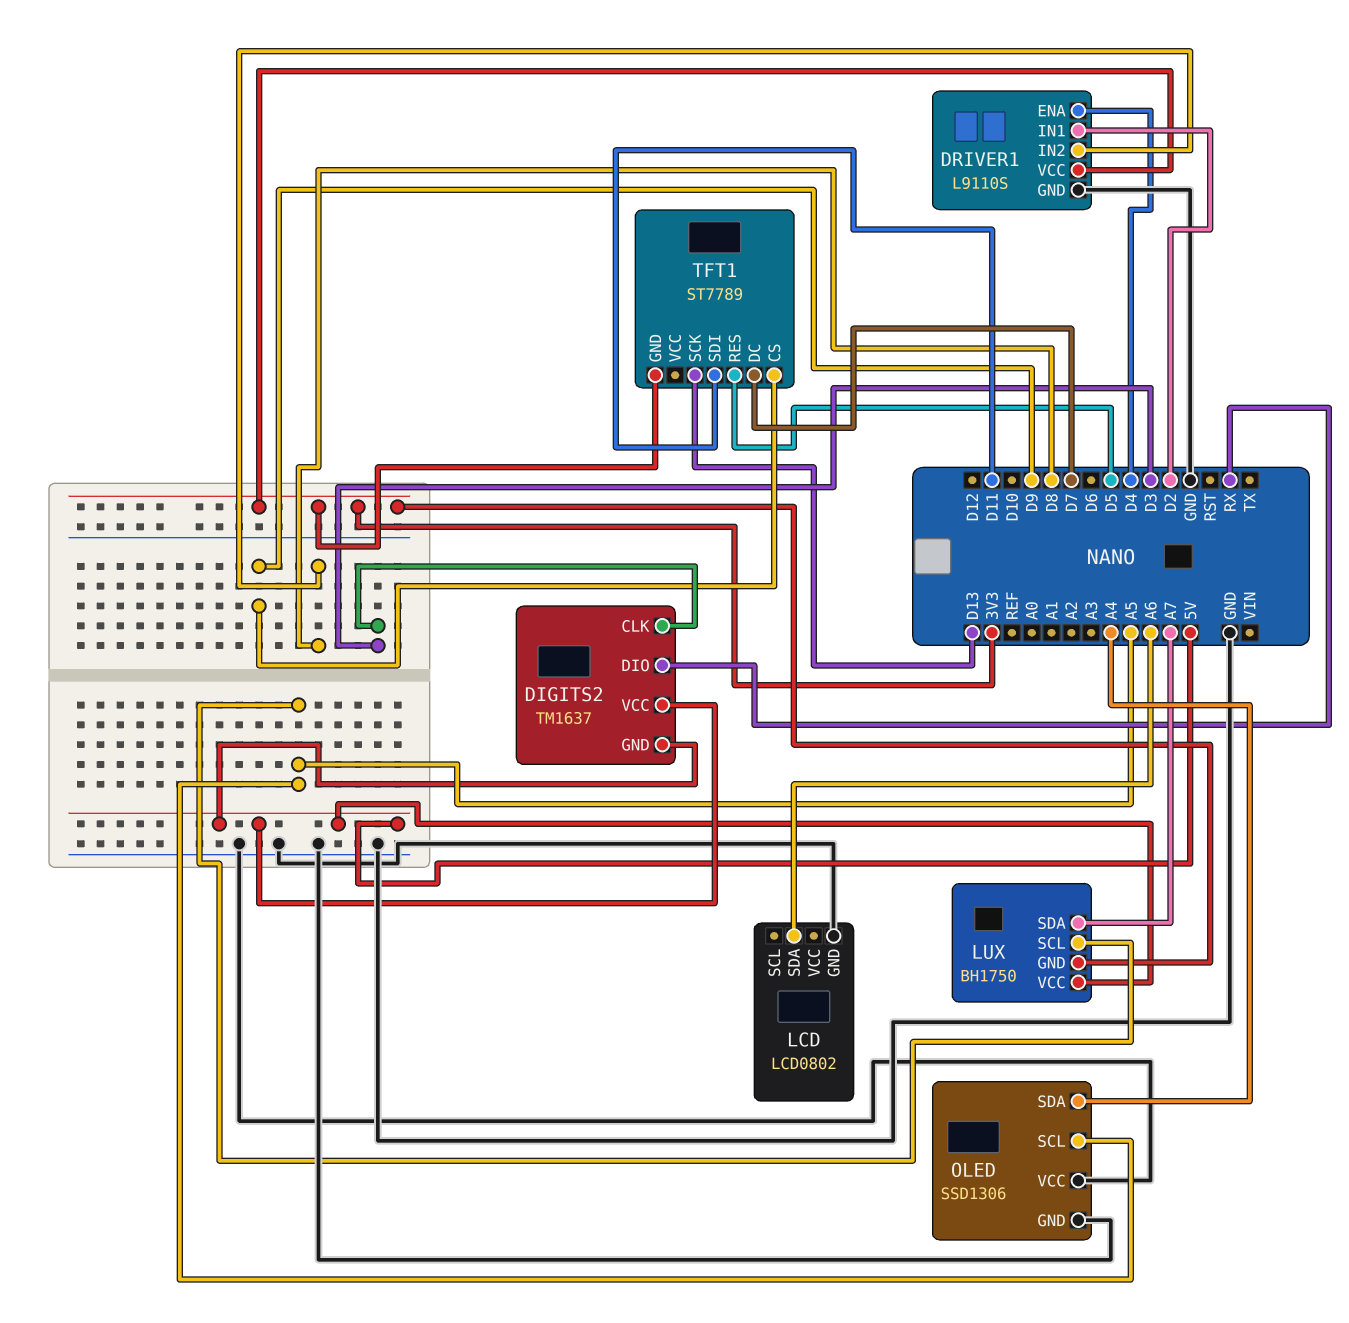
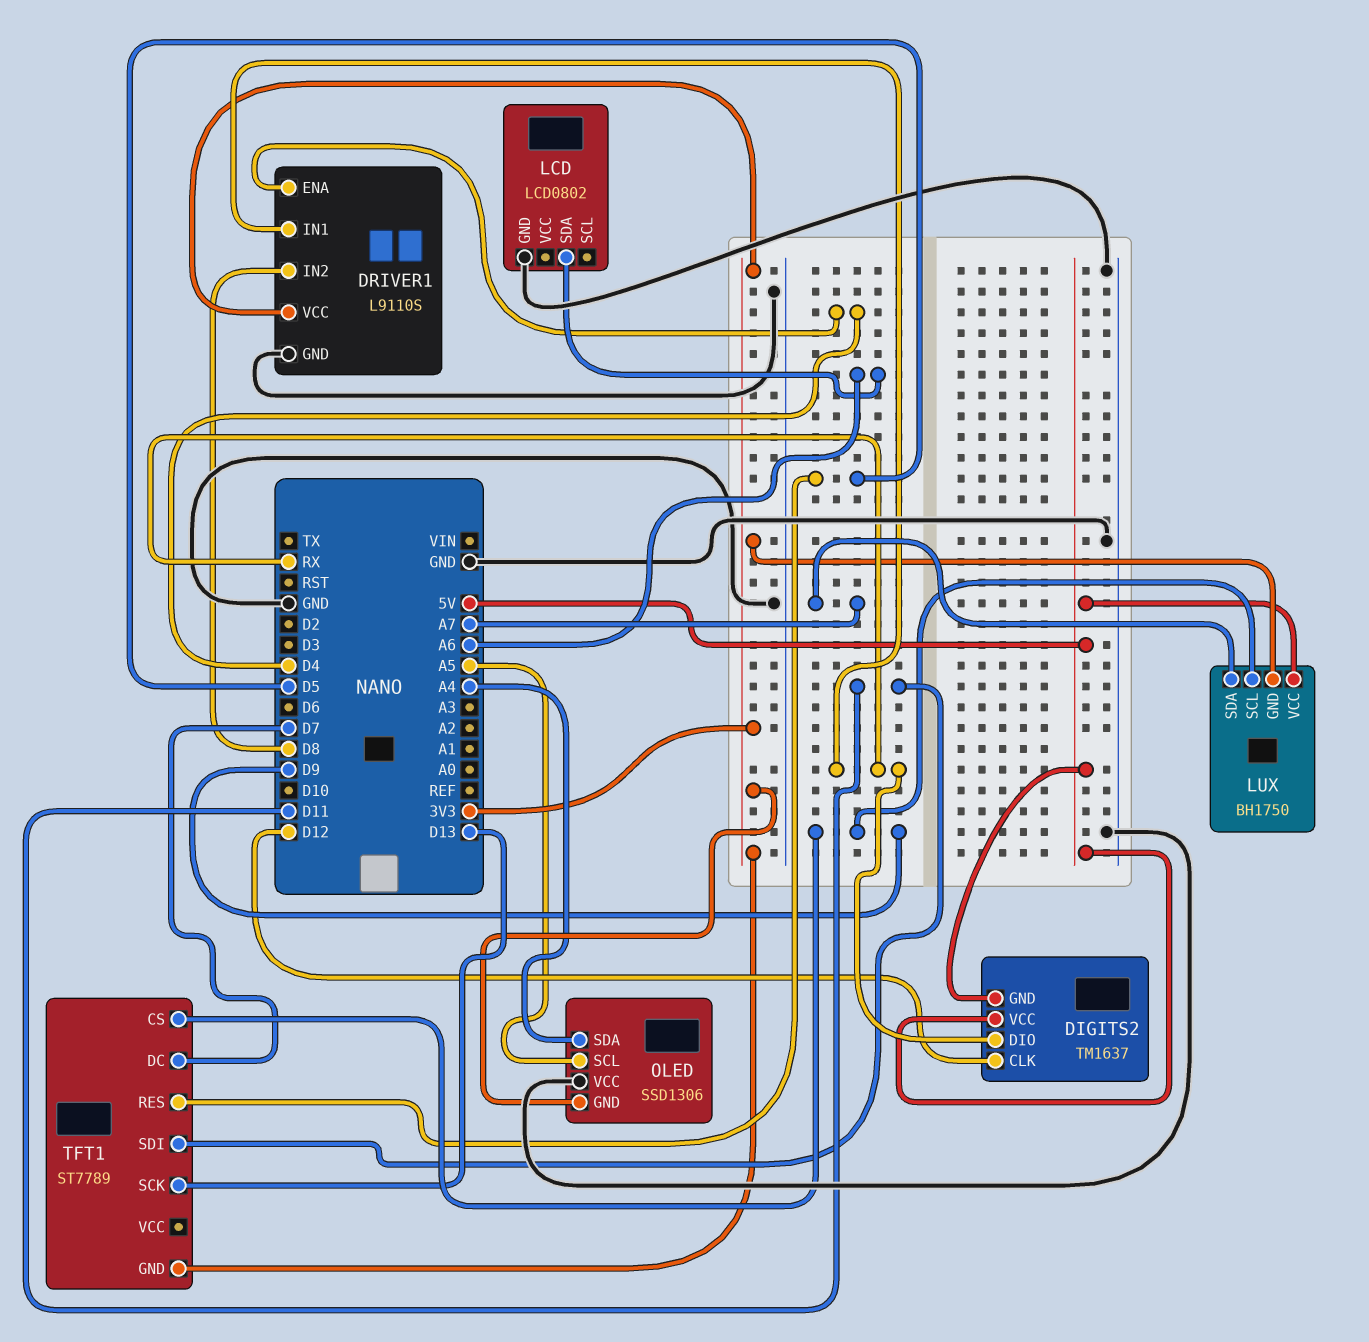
DIGITS2 pin CLK: D3 -> D12
DRIVER1 pin IN1: D2 -> RX
LUX pin SCL: A5 -> D9
OLED pin GND: GND -> 3V3

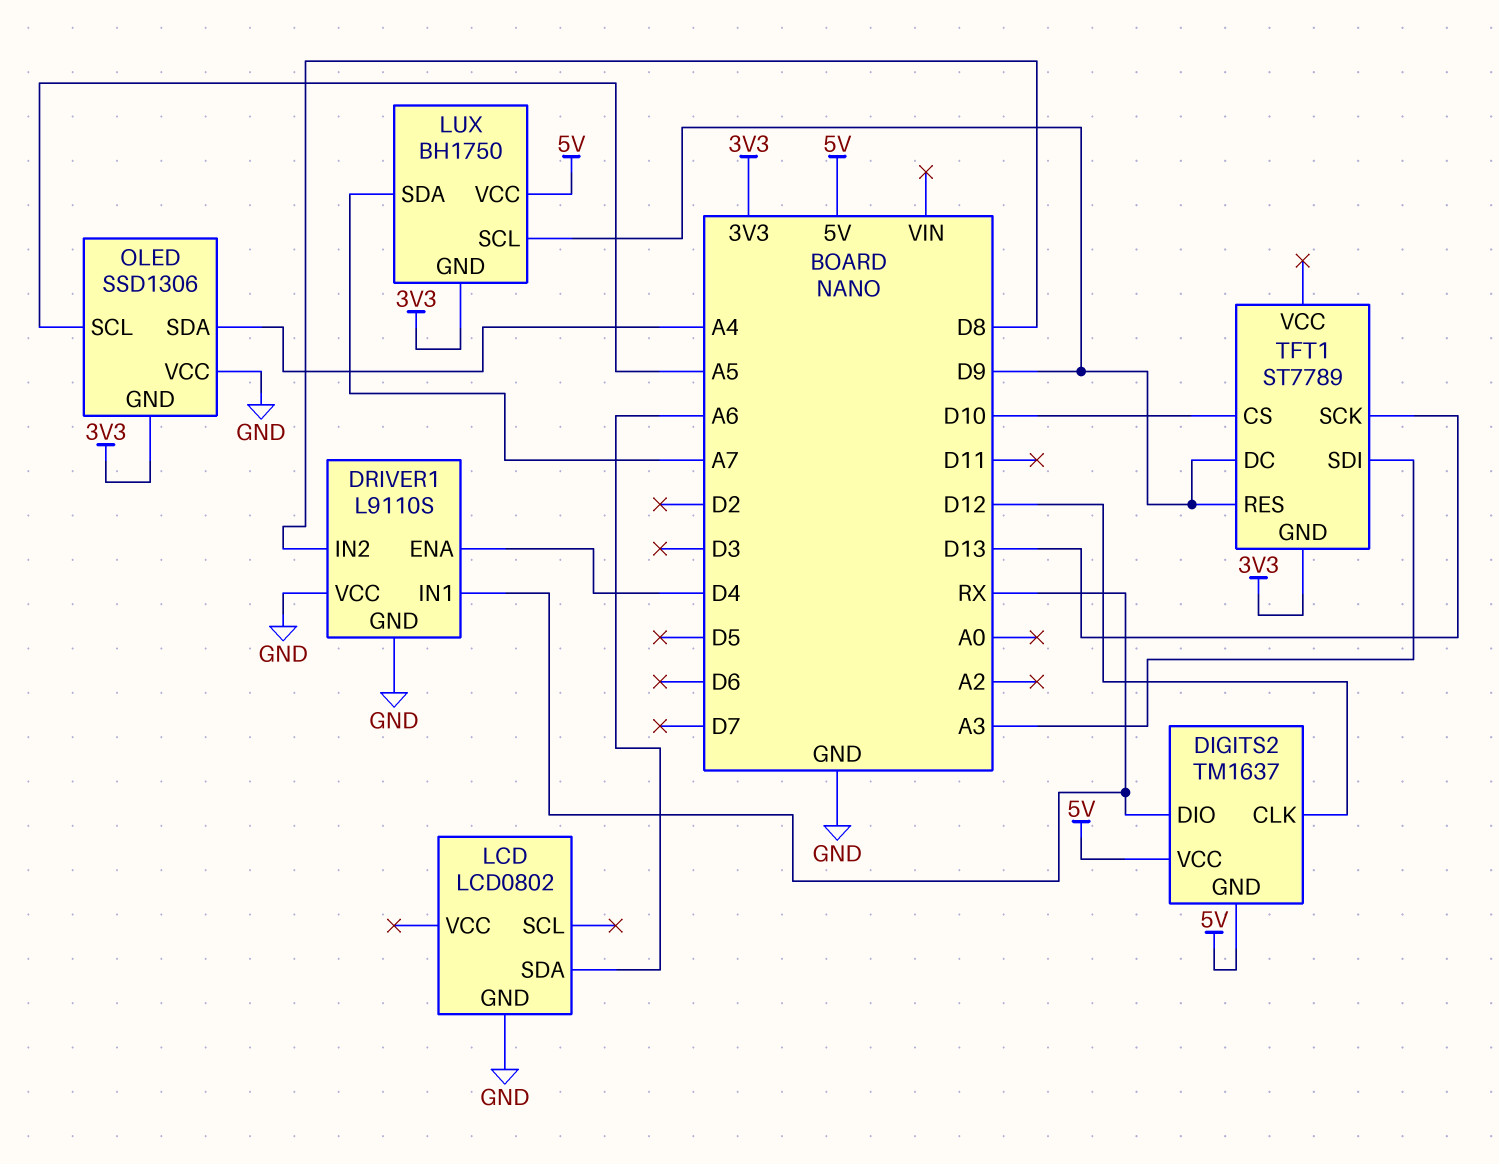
DRIVER1 pin VCC: 3V3 -> GND
TFT1 pin CS: D9 -> D10
TFT1 pin DC: D7 -> D9
TFT1 pin RES: D5 -> D9
TFT1 pin SDI: D11 -> A3

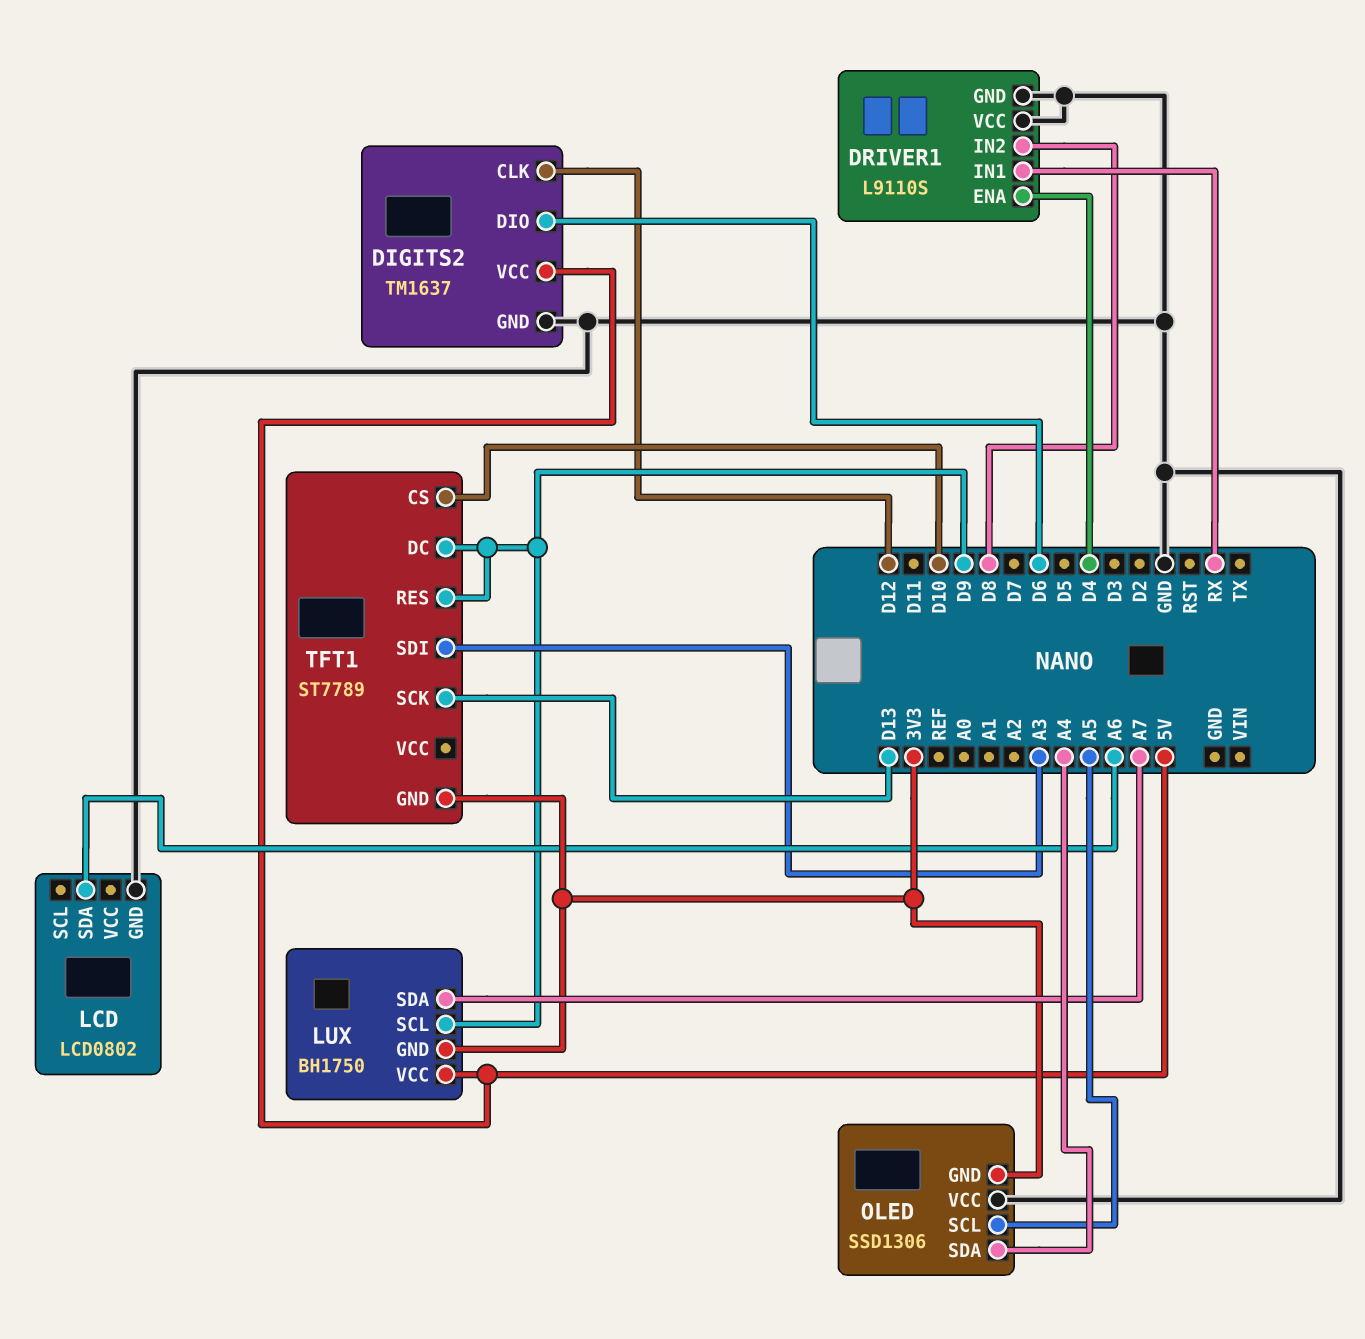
DIGITS2 pin DIO: RX -> D6
DIGITS2 pin GND: 5V -> GND

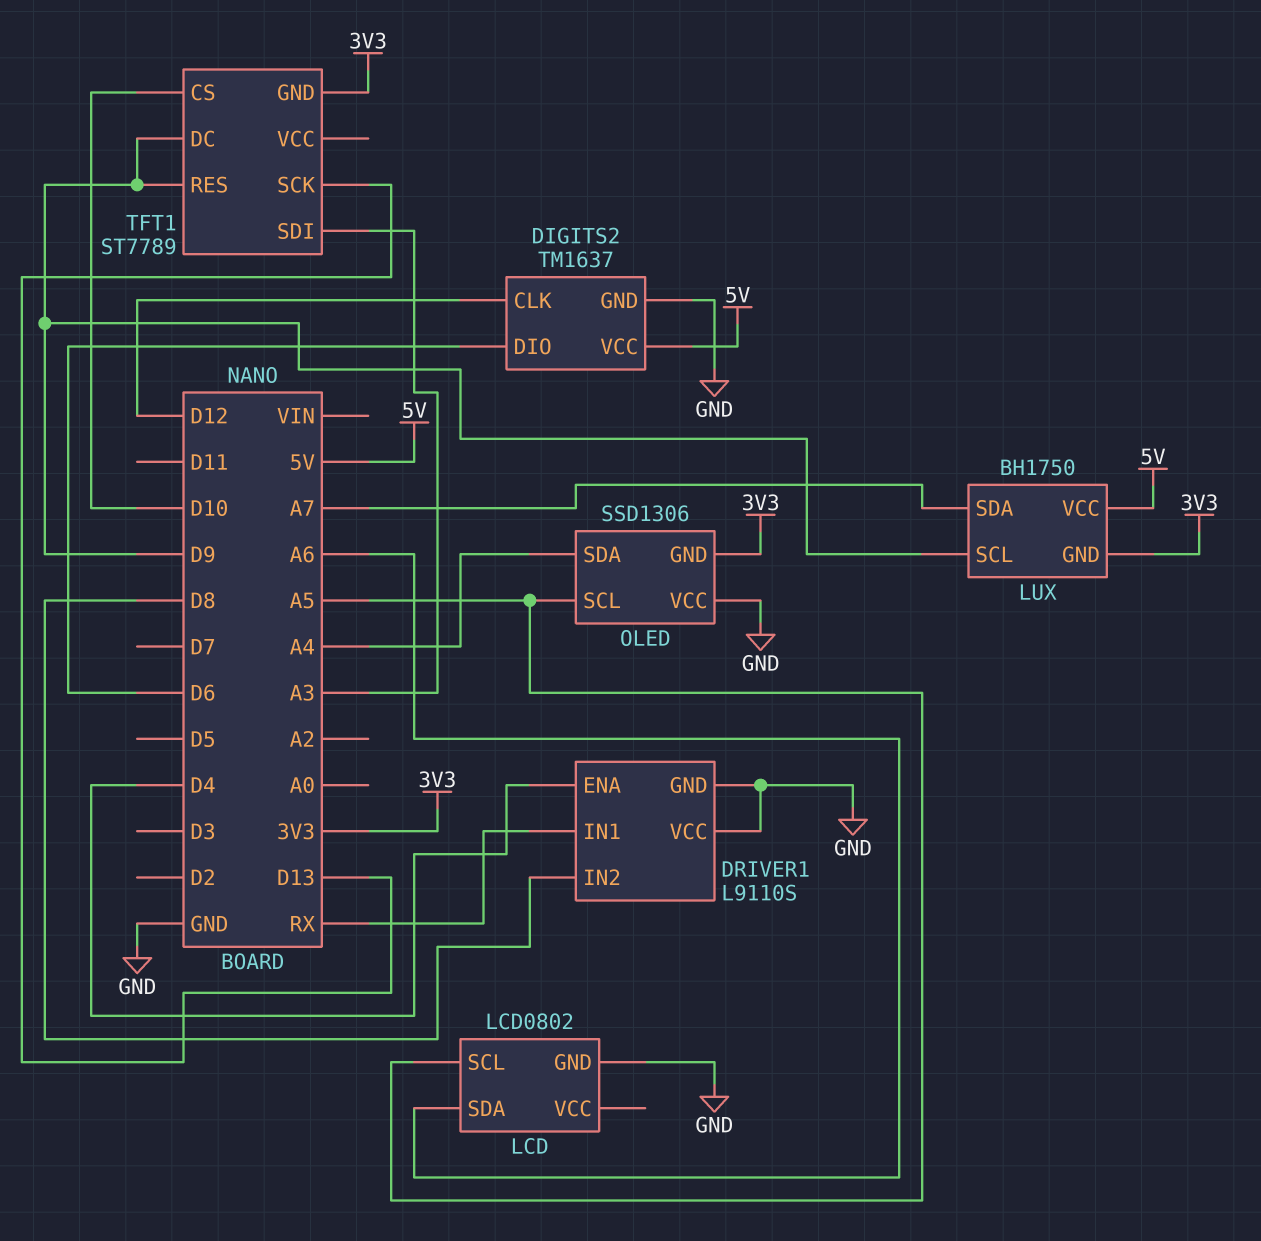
LCD pin SCL: none -> A5

